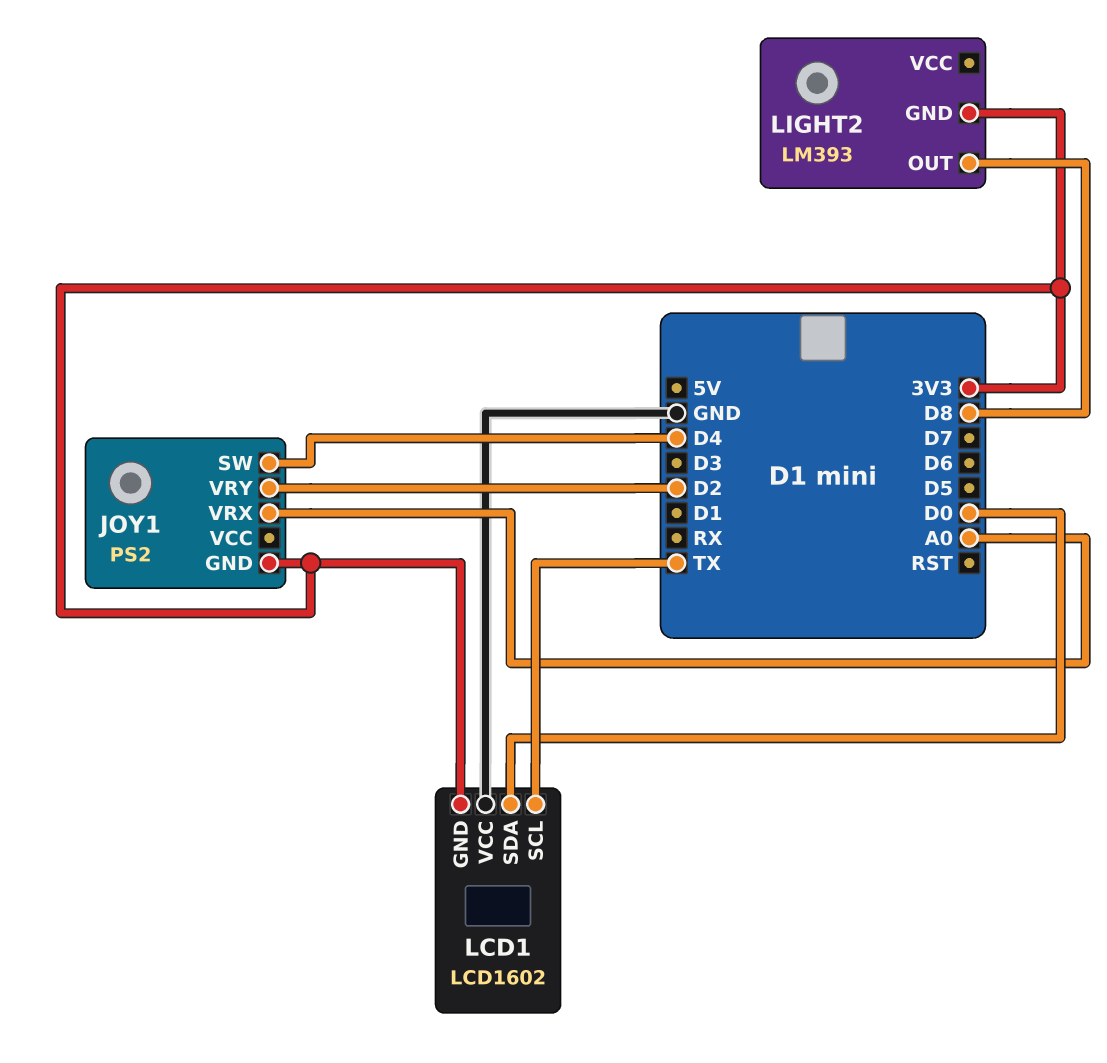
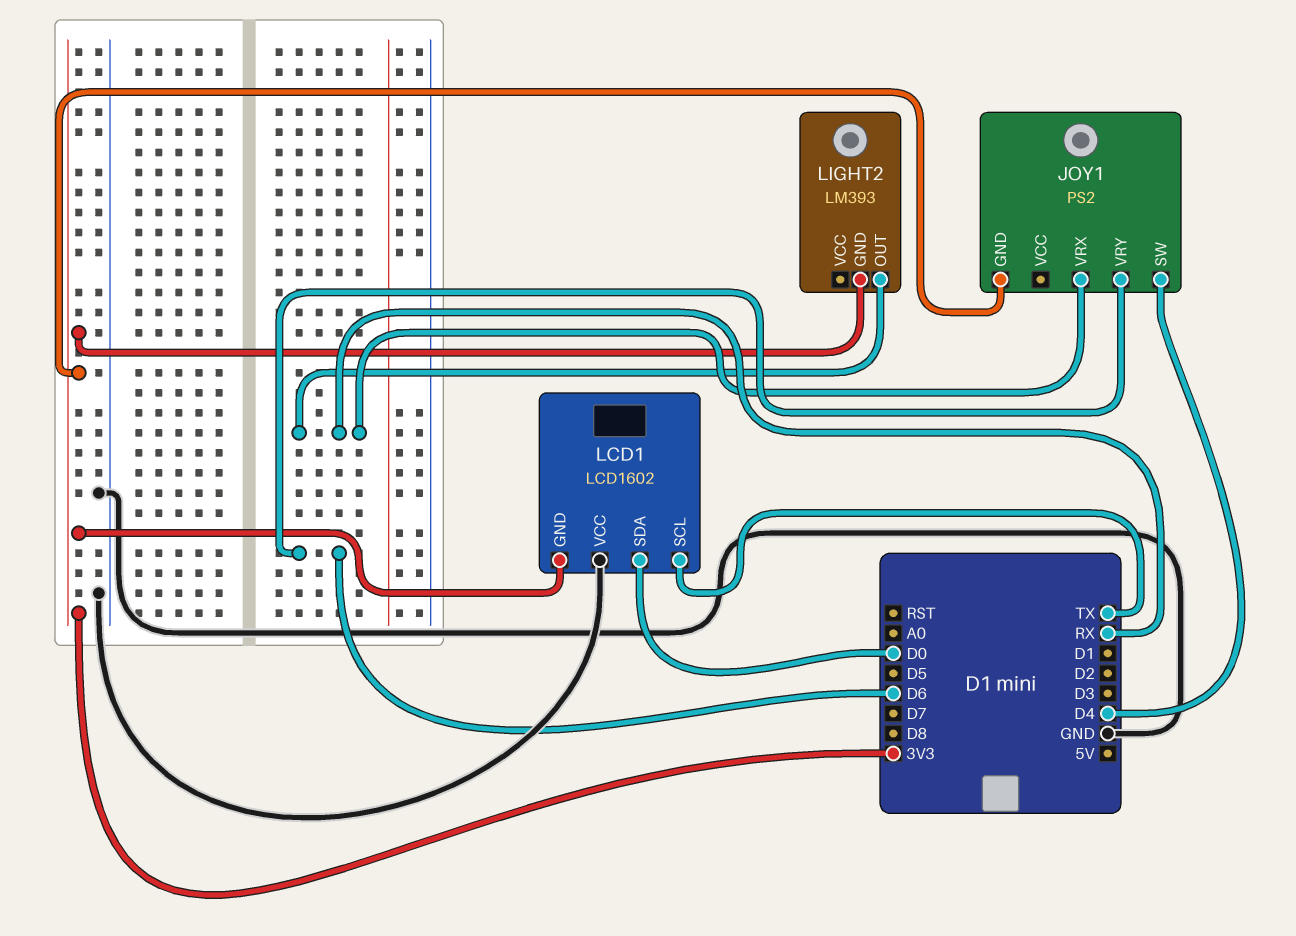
JOY1 pin VRX: A0 -> RX
JOY1 pin VRY: D2 -> D6
LIGHT2 pin OUT: D8 -> RX

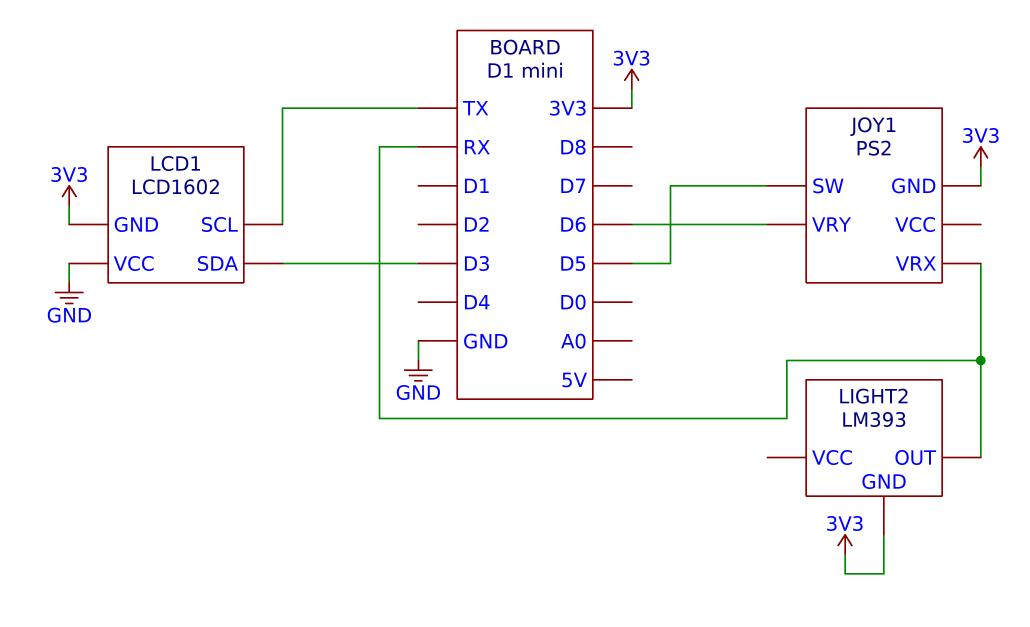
JOY1 pin SW: D4 -> D5
LCD1 pin SDA: D0 -> D3

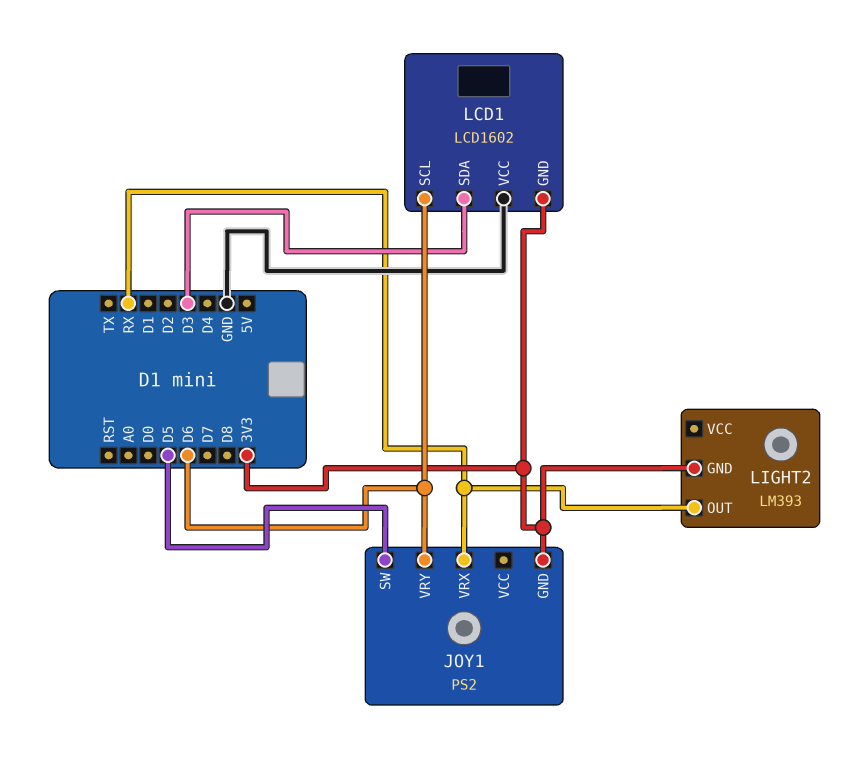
LCD1 pin SCL: TX -> D6

